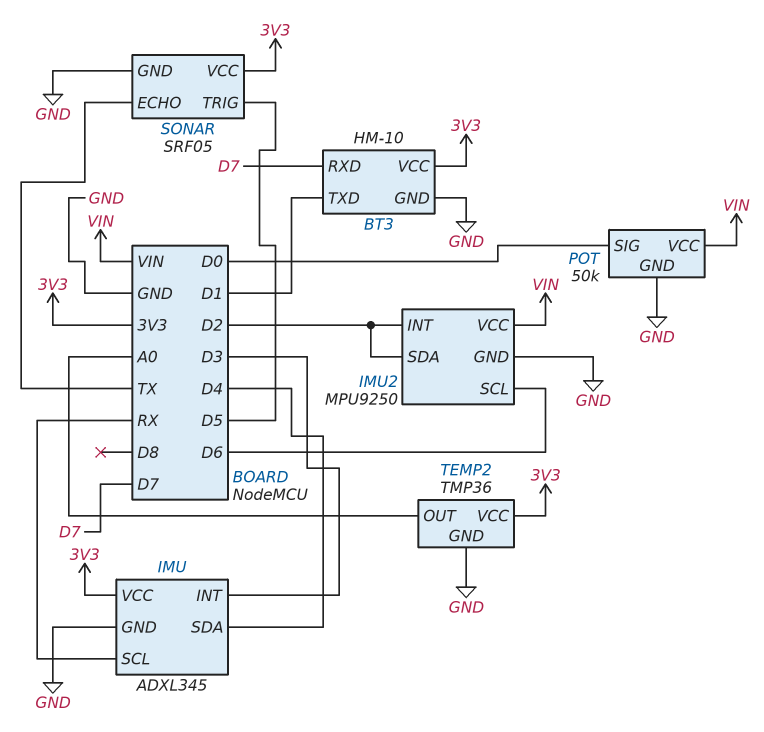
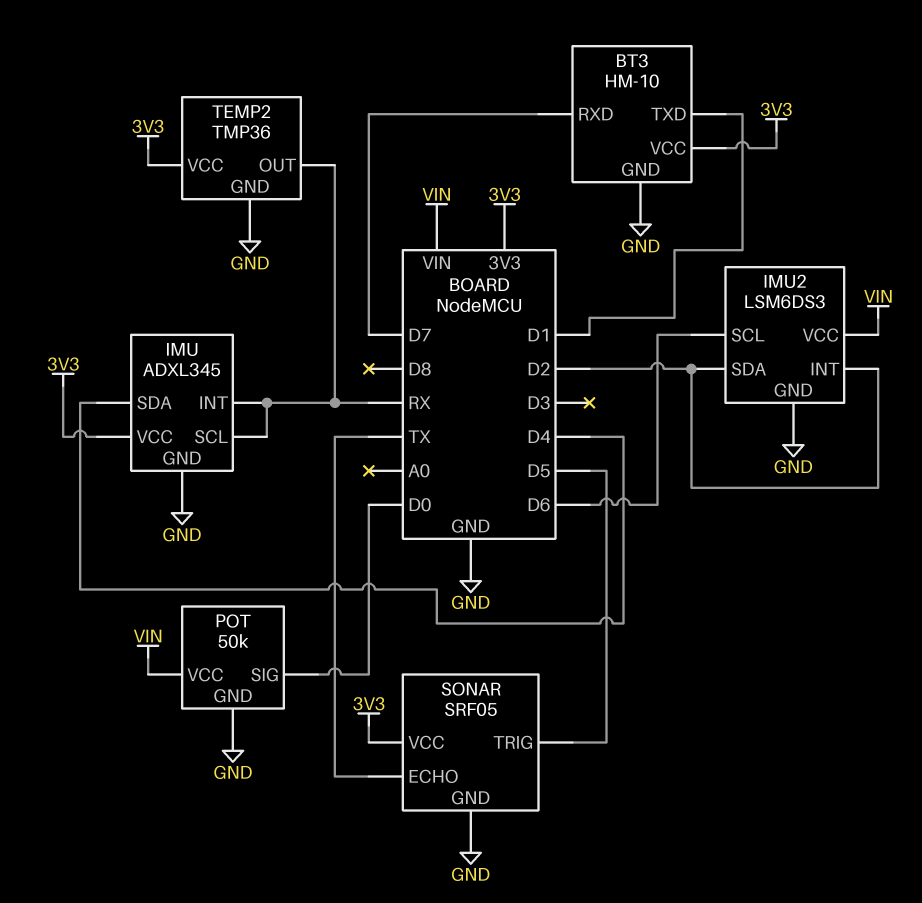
IMU pin INT: D3 -> RX
IMU2: MPU9250 -> LSM6DS3
TEMP2 pin OUT: A0 -> RX

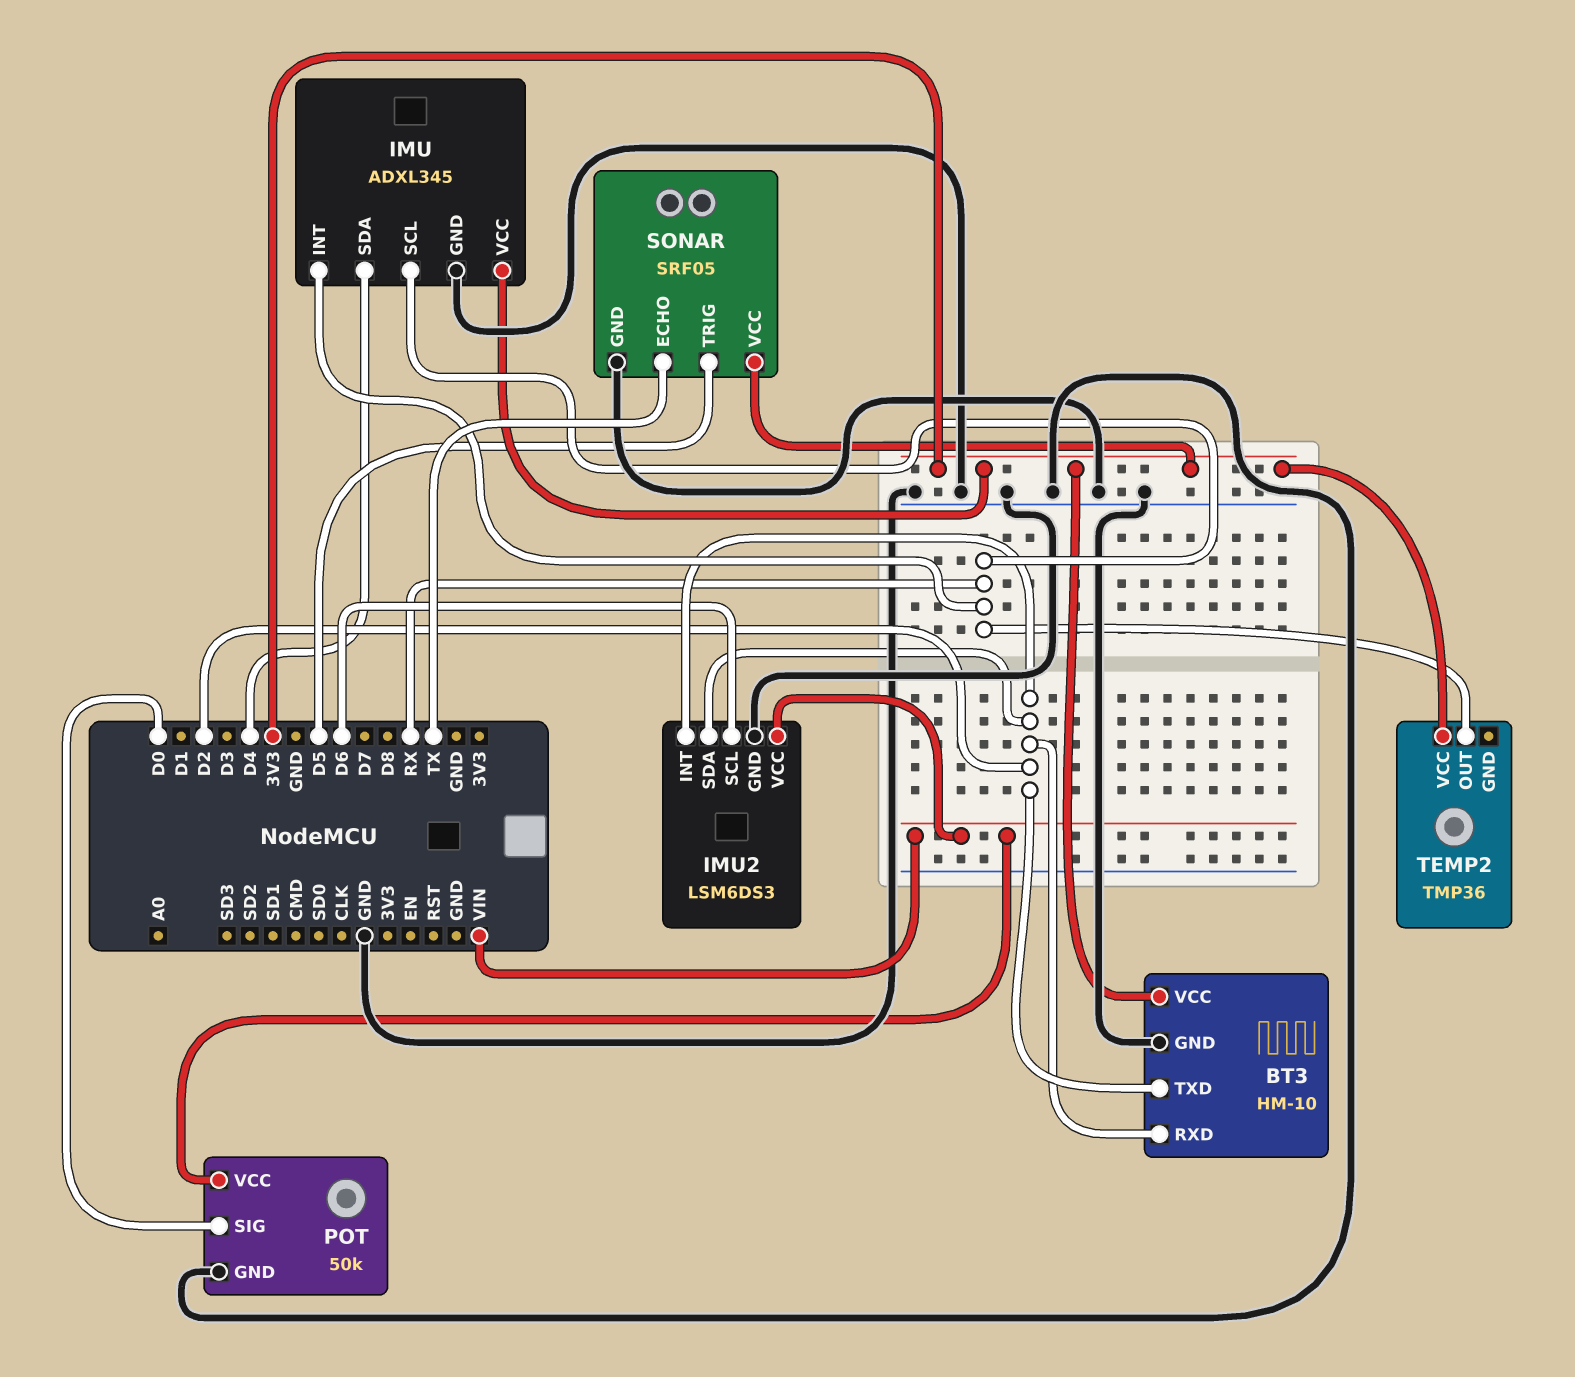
BT3 pin RXD: D7 -> D2
BT3 pin TXD: D1 -> D2
TEMP2 pin GND: GND -> none

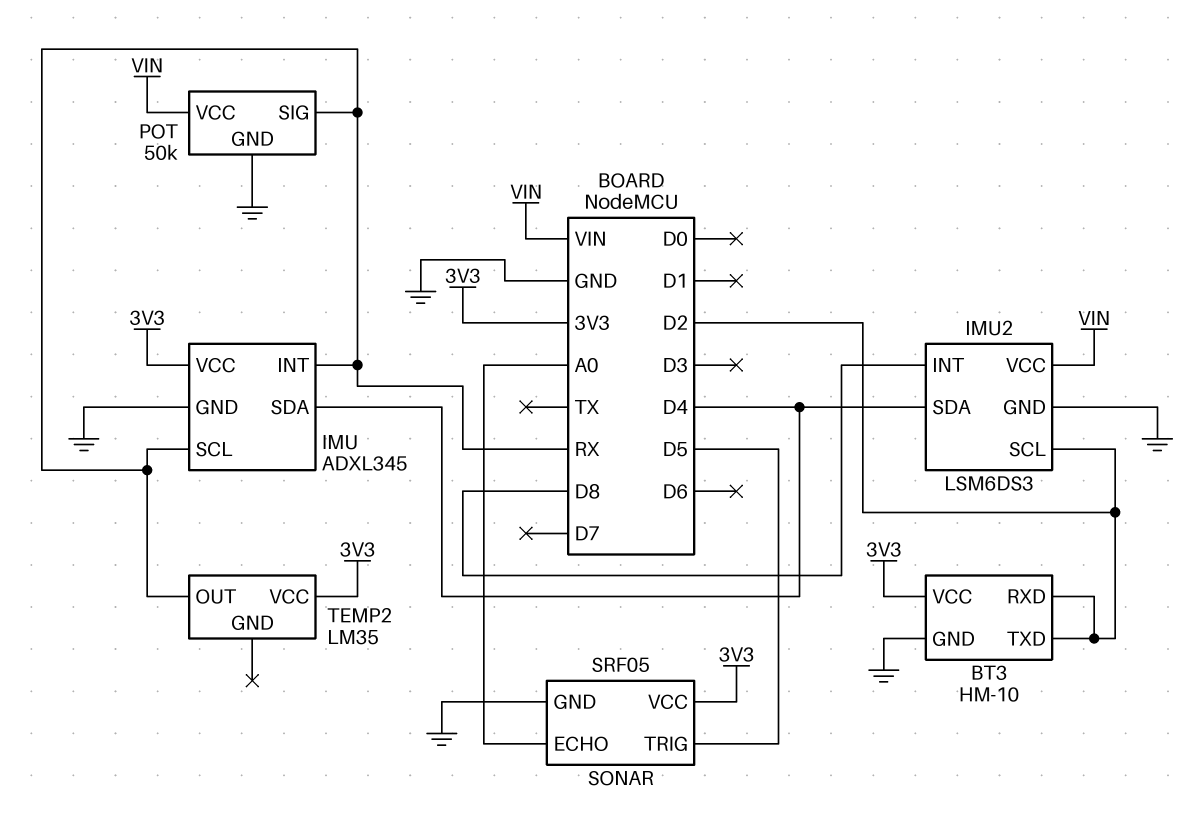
IMU2 pin INT: D2 -> D8
IMU2 pin SCL: D6 -> D2
IMU2 pin SDA: D2 -> D4
POT pin SIG: D0 -> RX
SONAR pin ECHO: TX -> A0
TEMP2: TMP36 -> LM35

